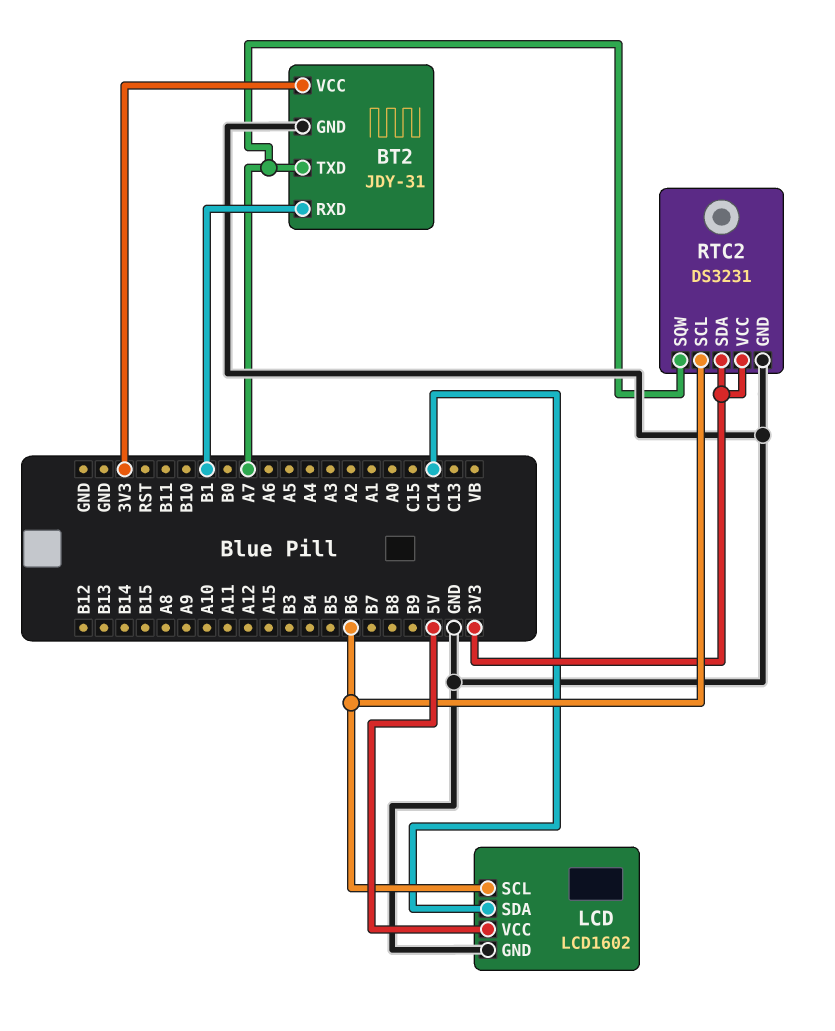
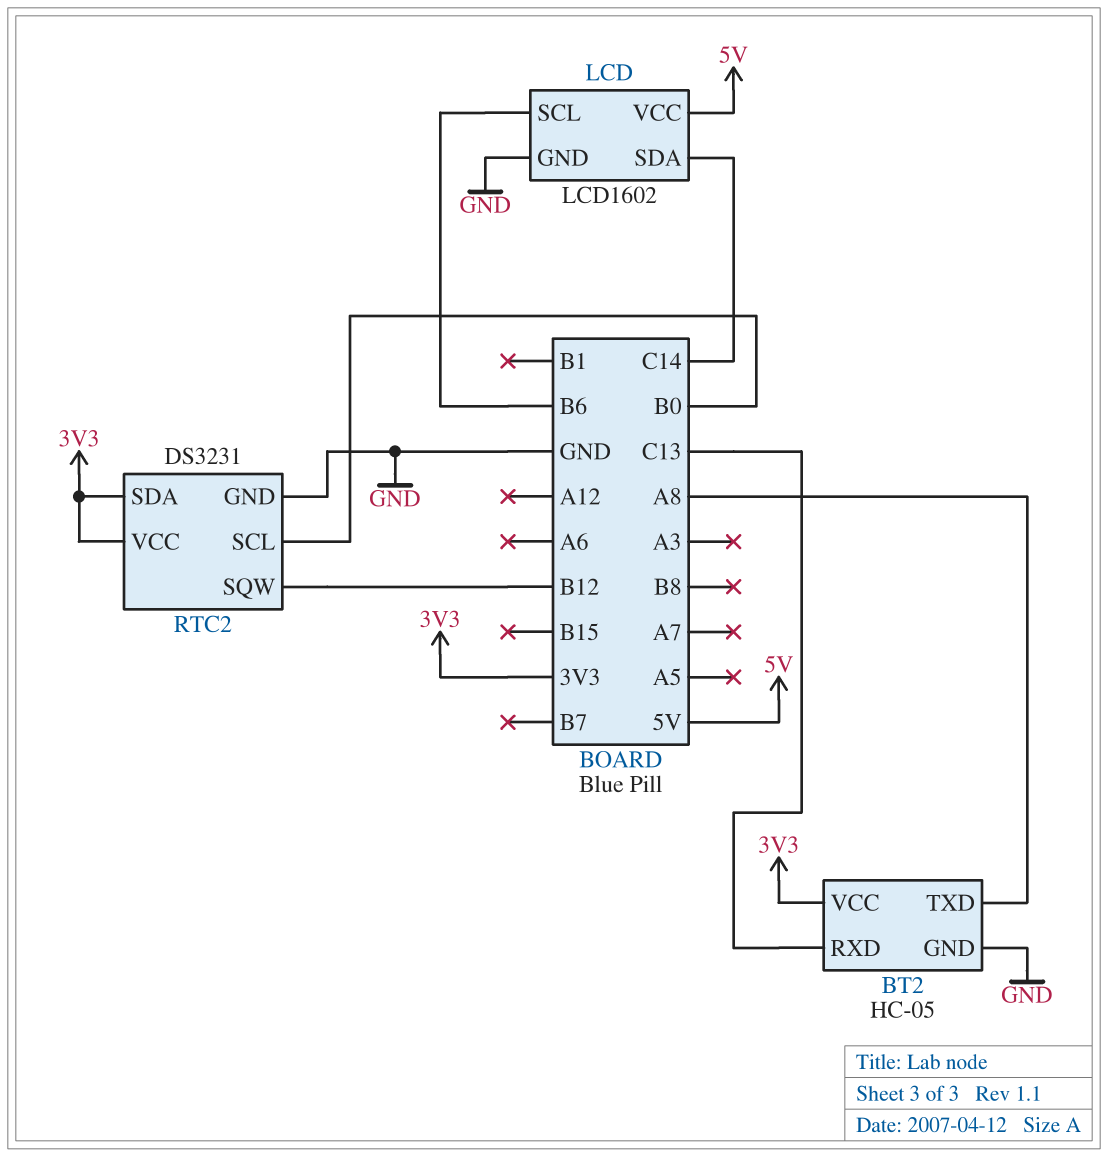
BT2: JDY-31 -> HC-05
BT2 pin RXD: B1 -> C13
BT2 pin TXD: A7 -> A8
RTC2 pin SCL: B6 -> B0
RTC2 pin SQW: A7 -> B12

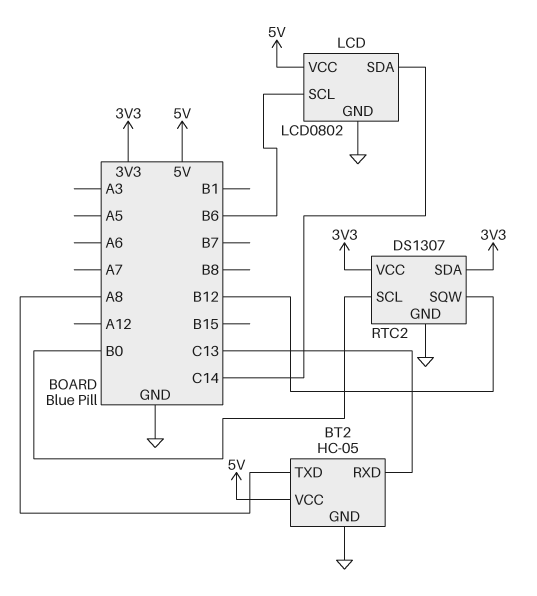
BT2 pin VCC: 3V3 -> 5V
LCD: LCD1602 -> LCD0802
RTC2: DS3231 -> DS1307

